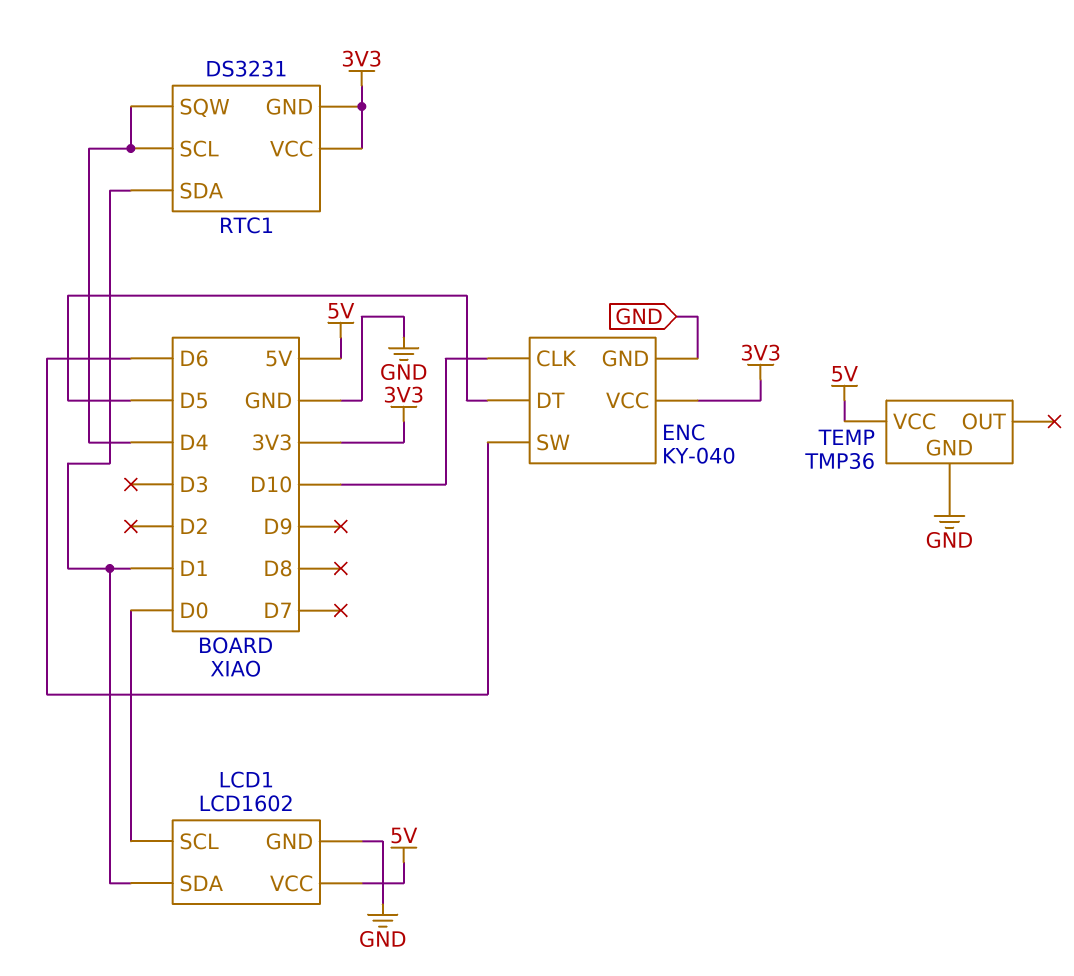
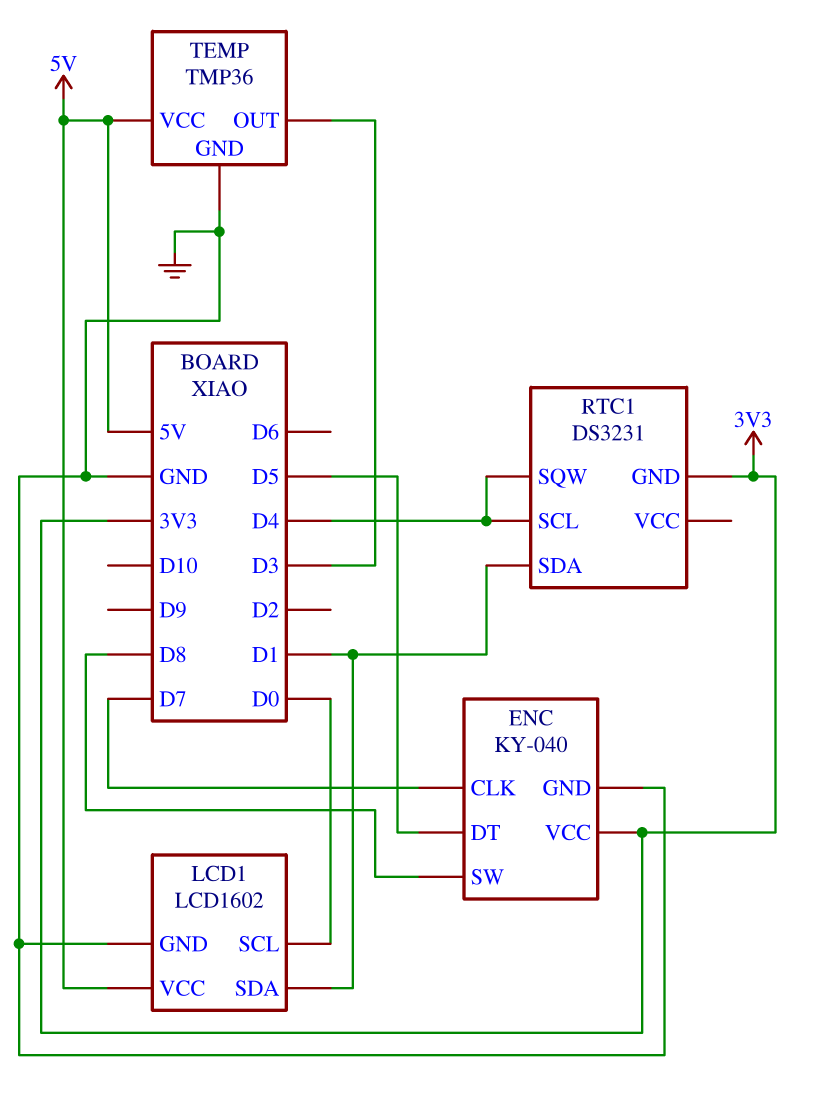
ENC pin CLK: D10 -> D7
ENC pin SW: D6 -> D8
RTC1 pin VCC: 3V3 -> none
TEMP pin OUT: none -> D3

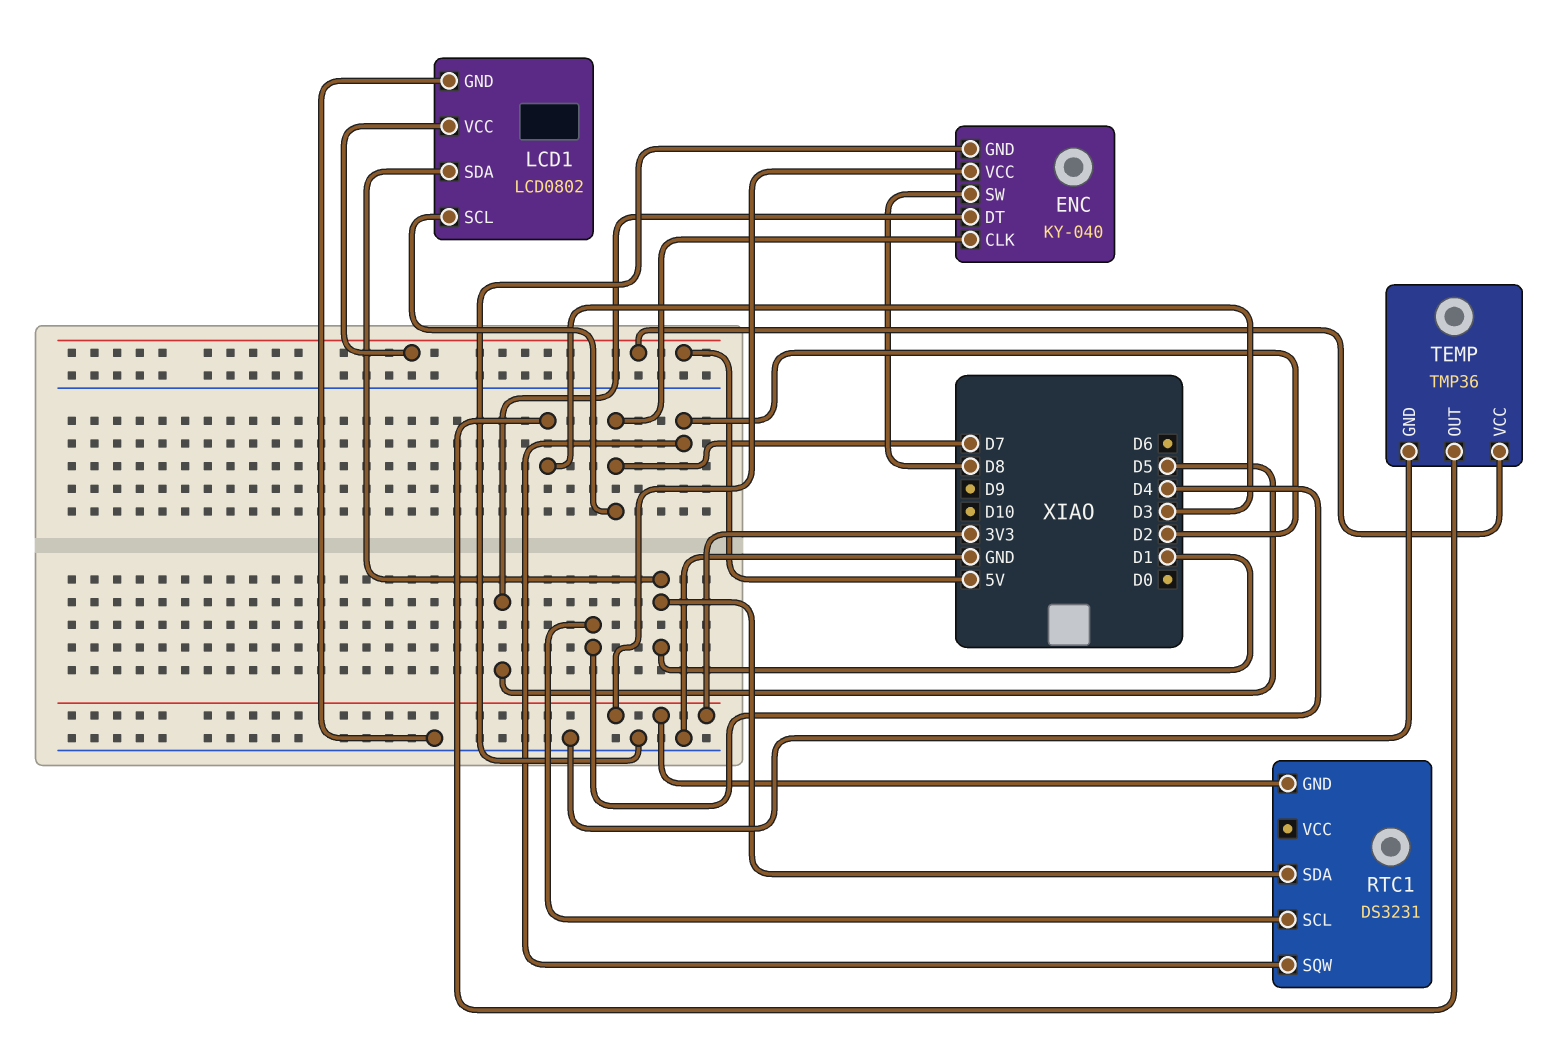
LCD1: LCD1602 -> LCD0802
LCD1 pin SCL: D0 -> D7
RTC1 pin SQW: D4 -> D2

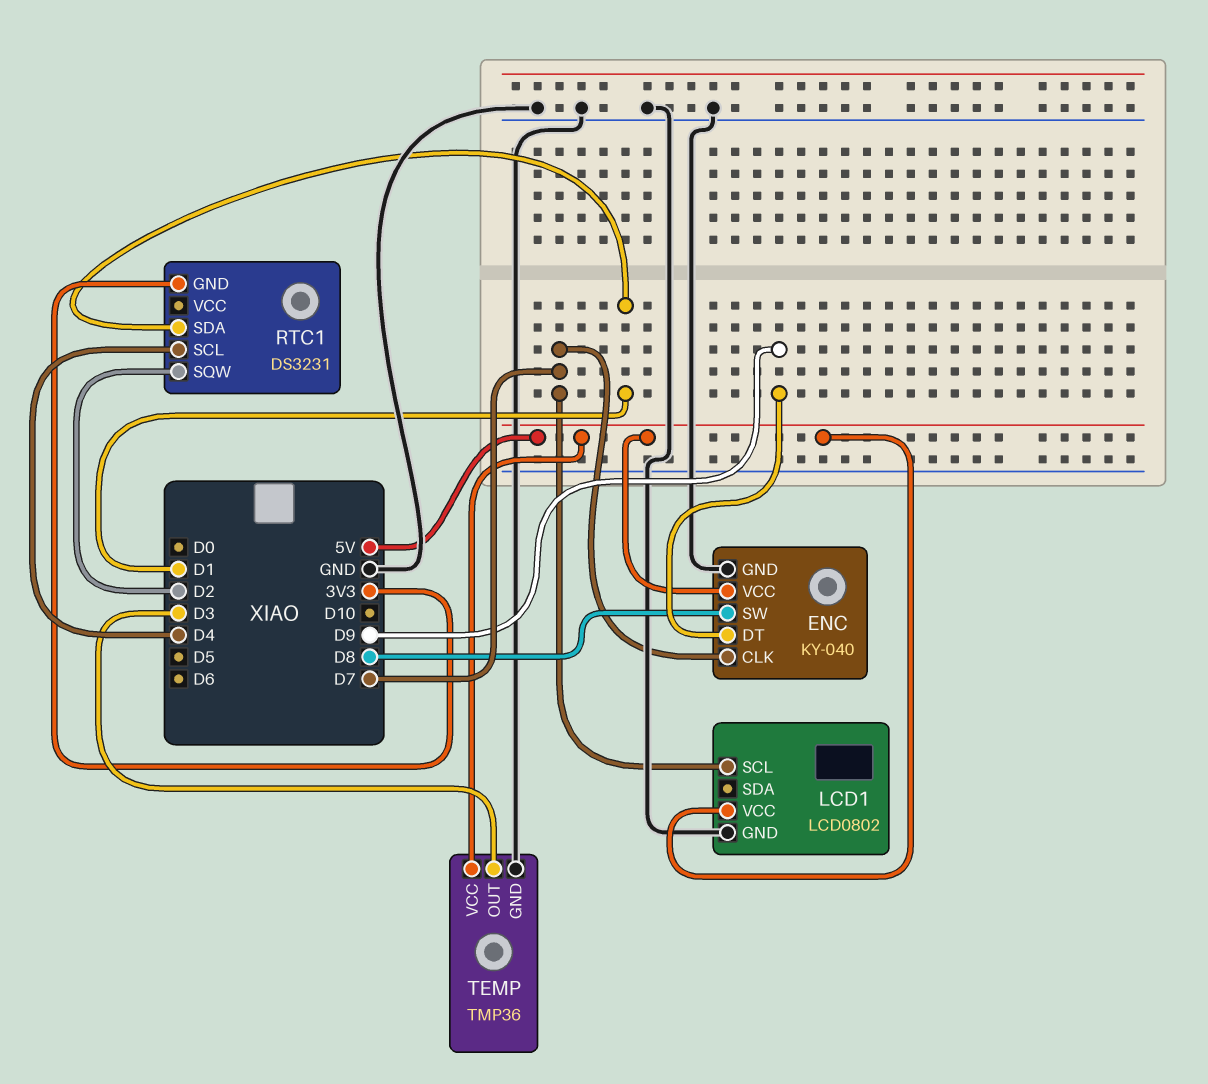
ENC pin DT: D5 -> D9
ENC pin VCC: 3V3 -> 5V
LCD1 pin SDA: D1 -> none

